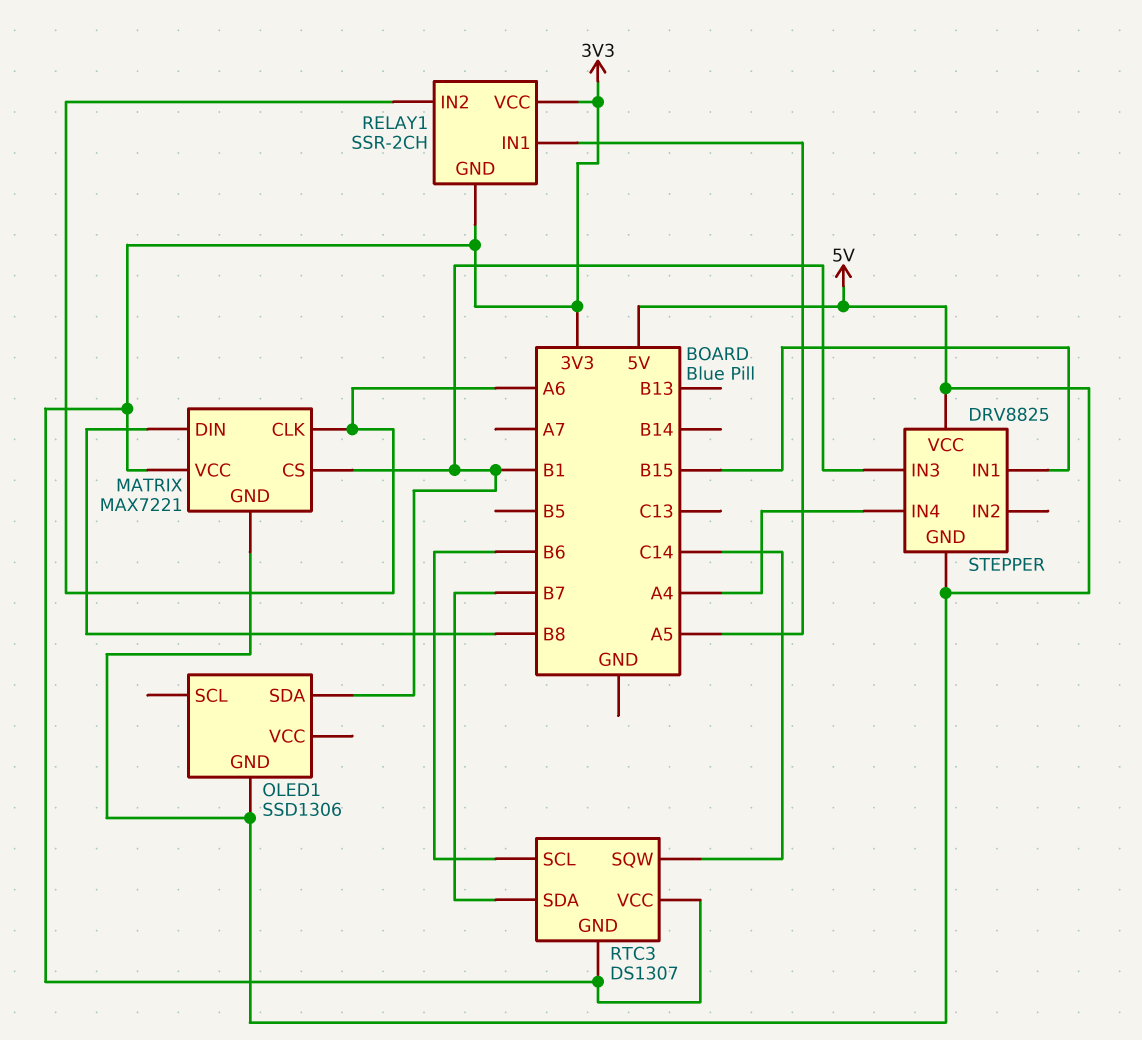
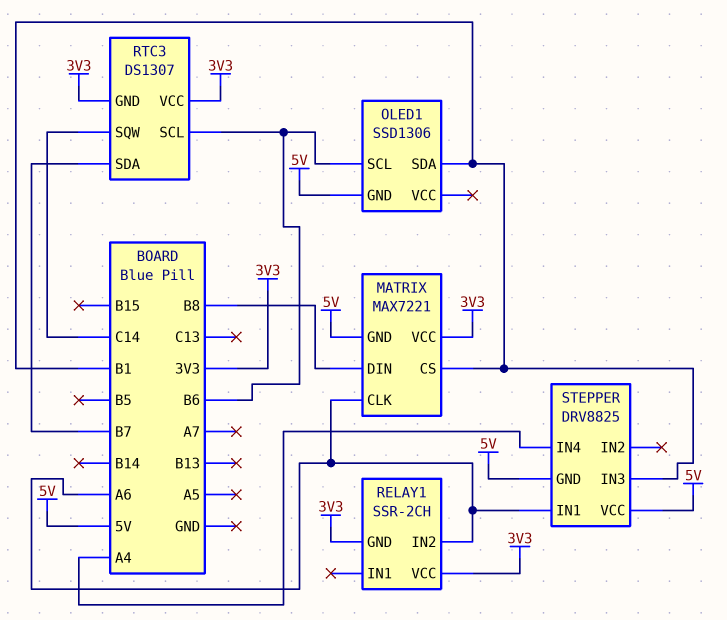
OLED1 pin SCL: none -> B6
RELAY1 pin IN1: A5 -> none
STEPPER pin IN1: B15 -> A6

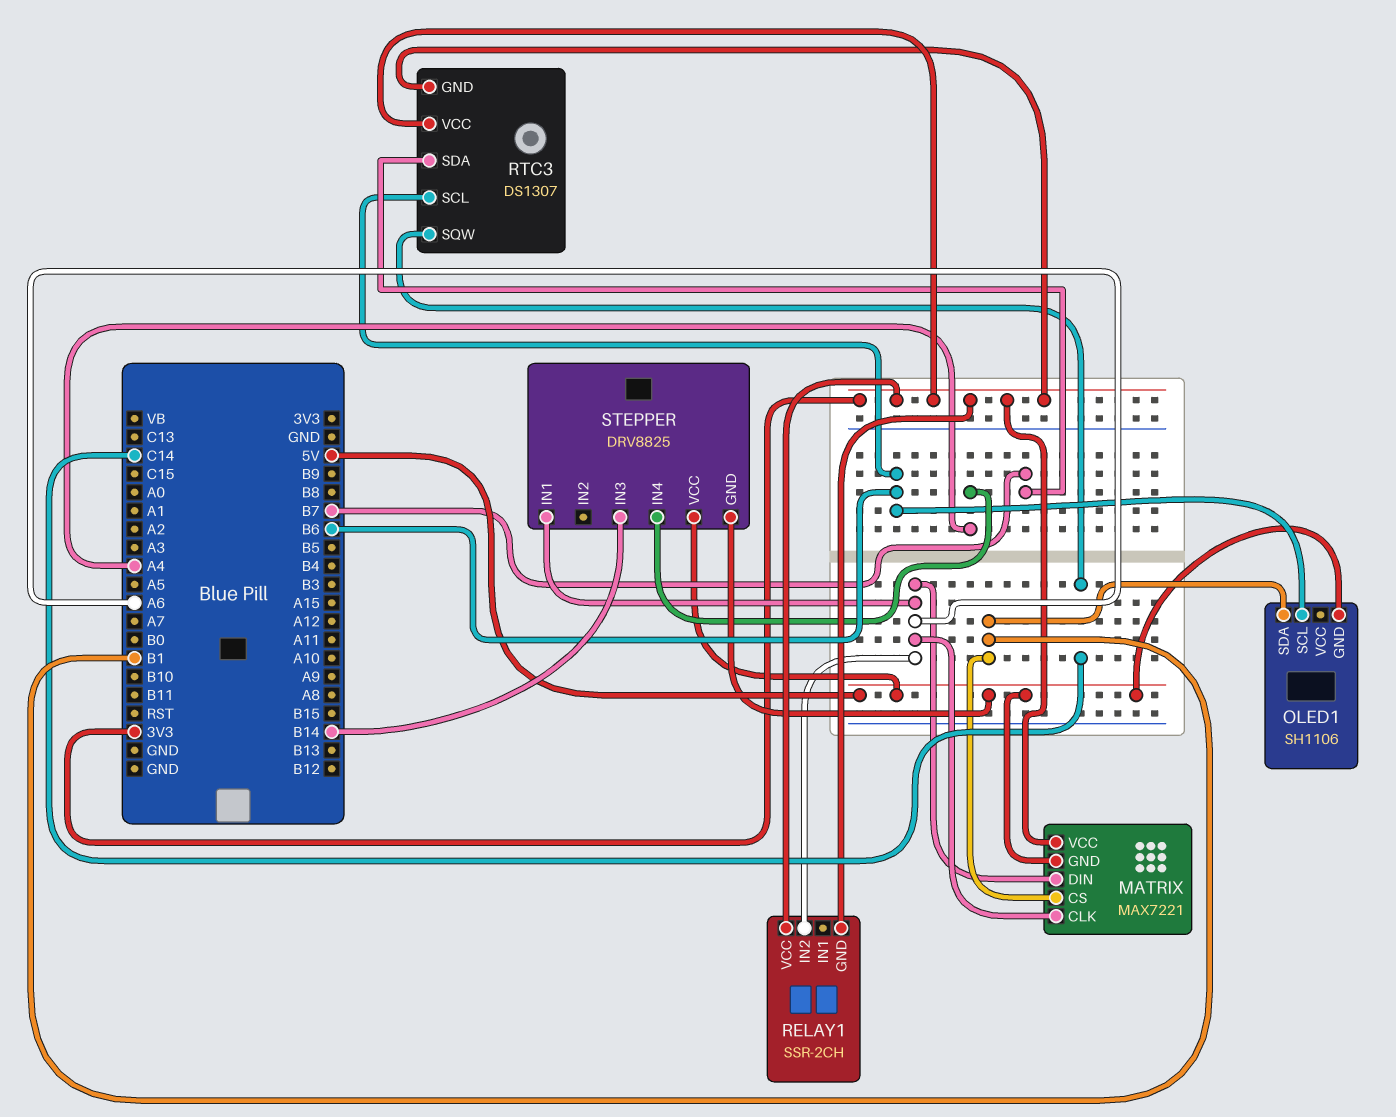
MATRIX pin DIN: B8 -> A6
OLED1: SSD1306 -> SH1106
STEPPER pin IN3: B1 -> B14

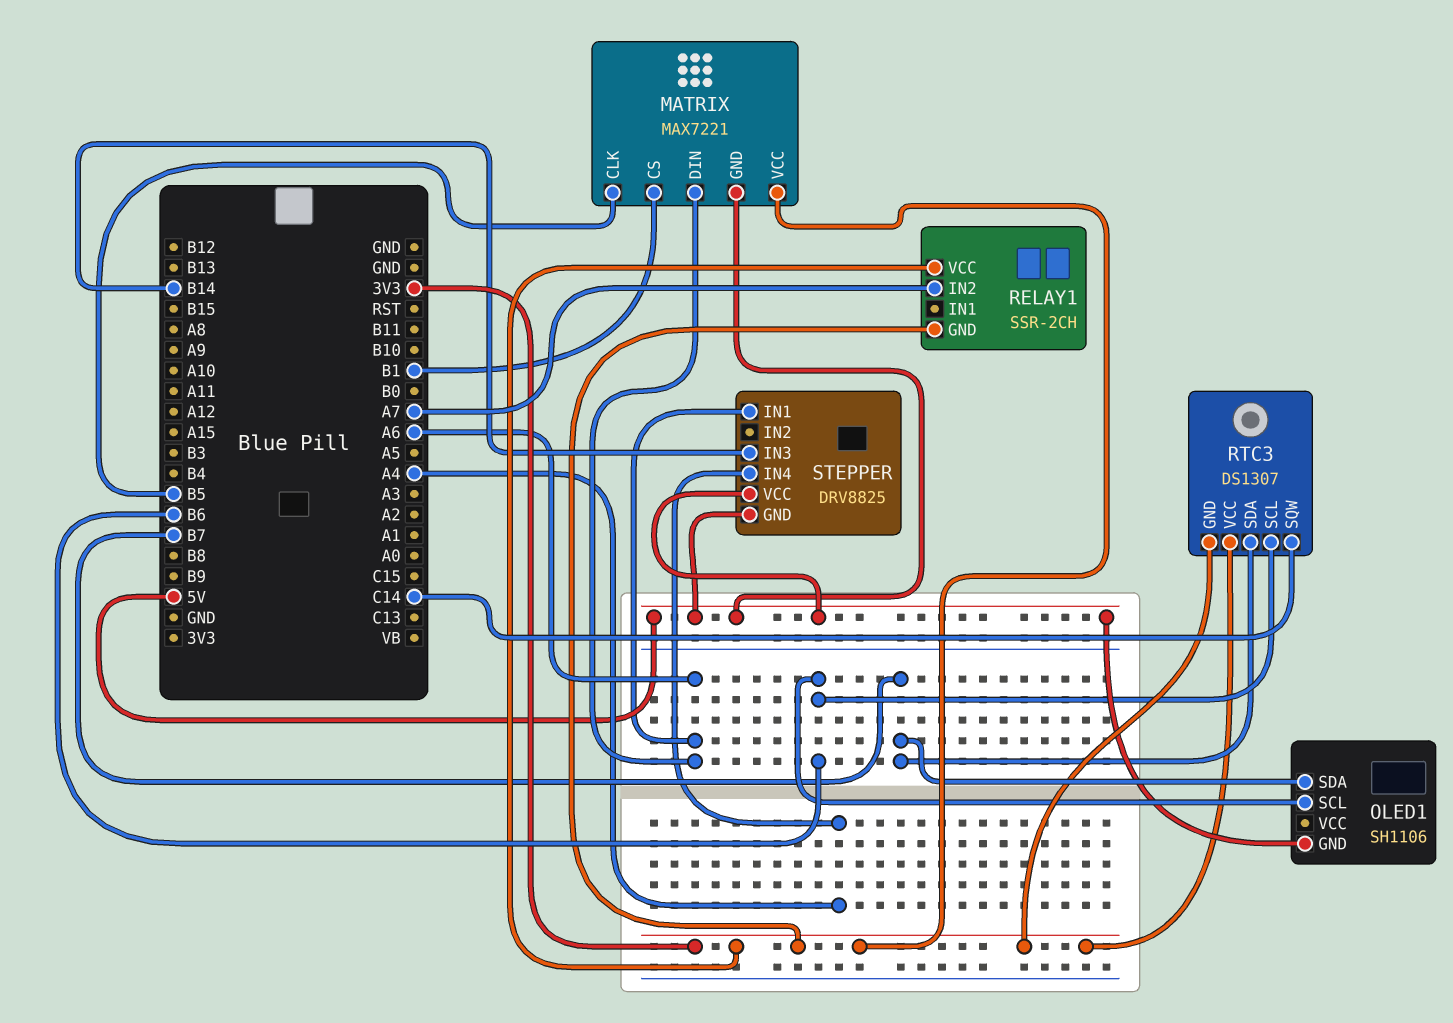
MATRIX pin CLK: A6 -> B5
OLED1 pin SDA: B1 -> B7
RELAY1 pin IN2: A6 -> A7

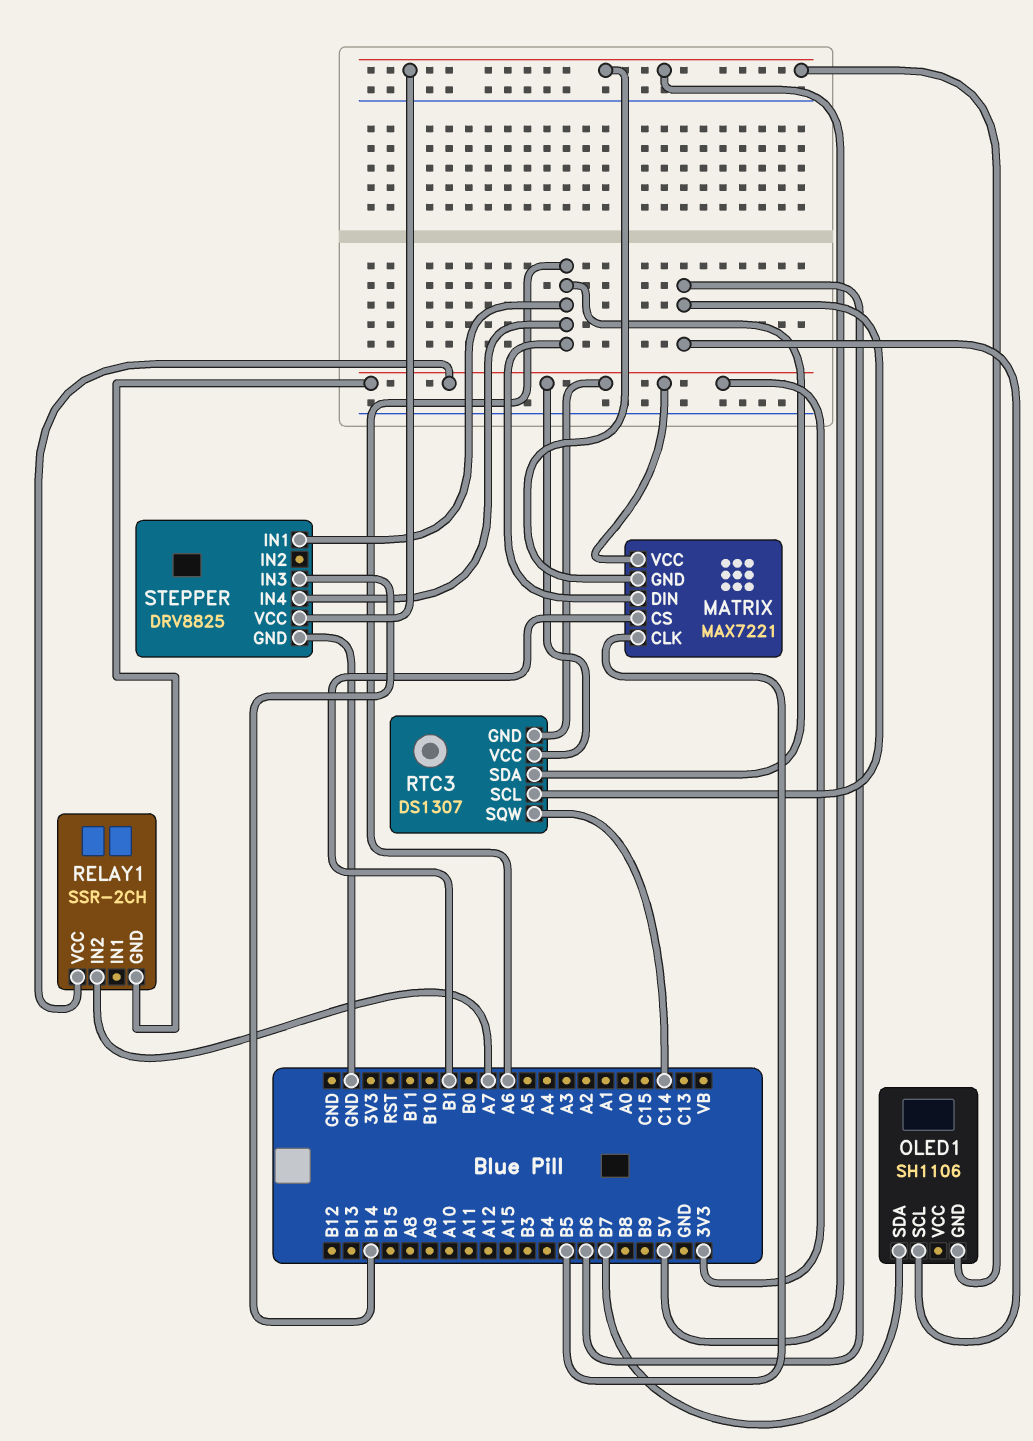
RTC3 pin SDA: B7 -> A6
STEPPER pin GND: 5V -> GND
STEPPER pin IN4: A4 -> A6

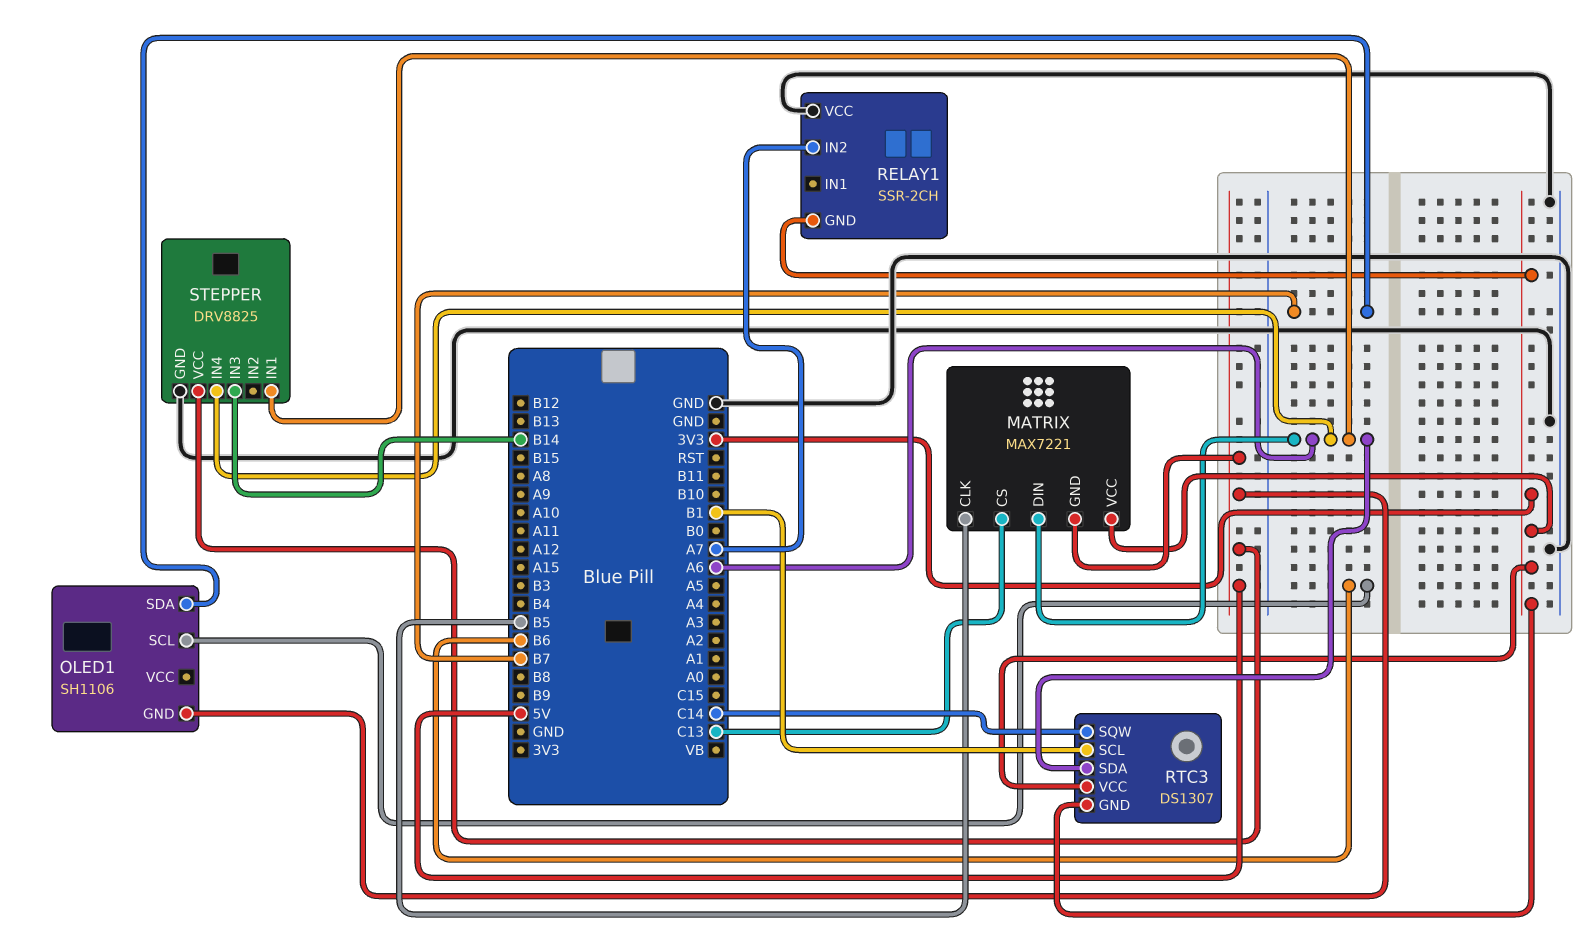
MATRIX pin CS: B1 -> C13
RELAY1 pin VCC: 3V3 -> GND
RTC3 pin SCL: B6 -> B1

